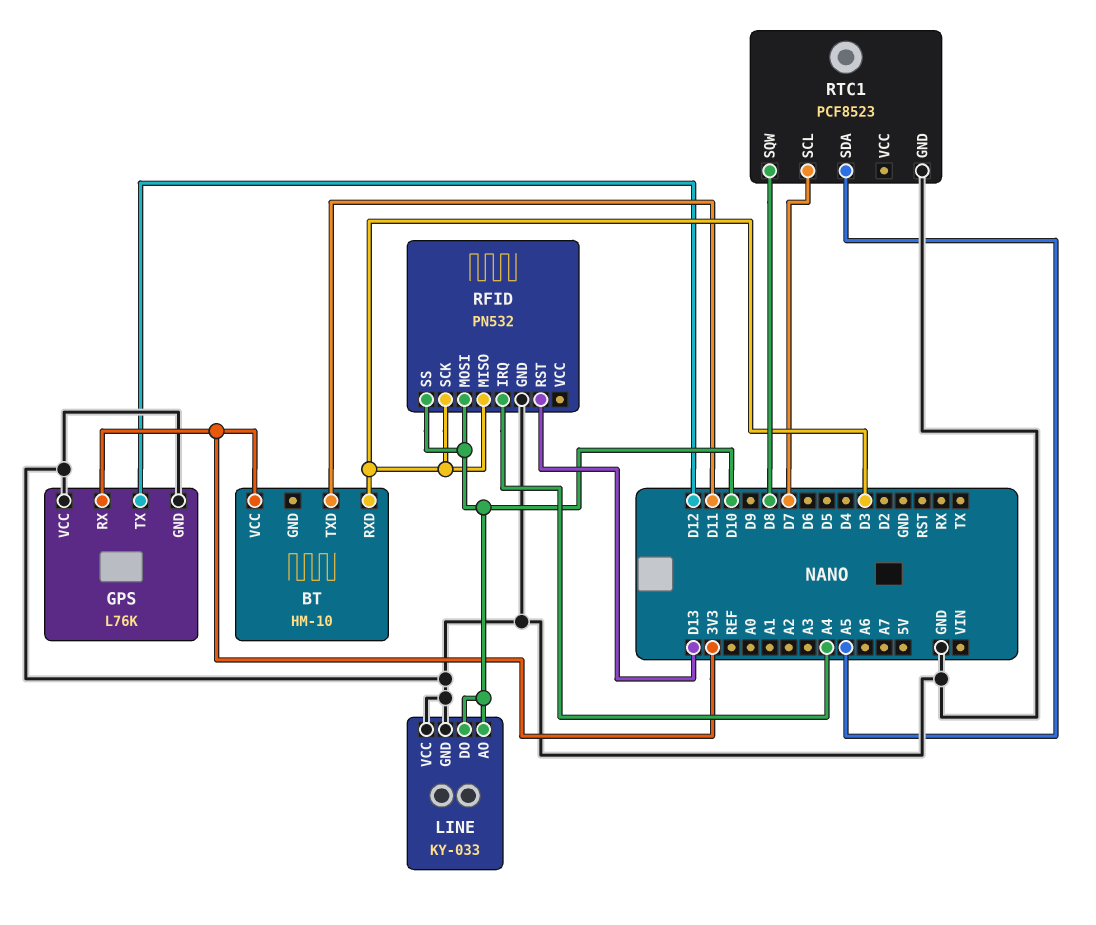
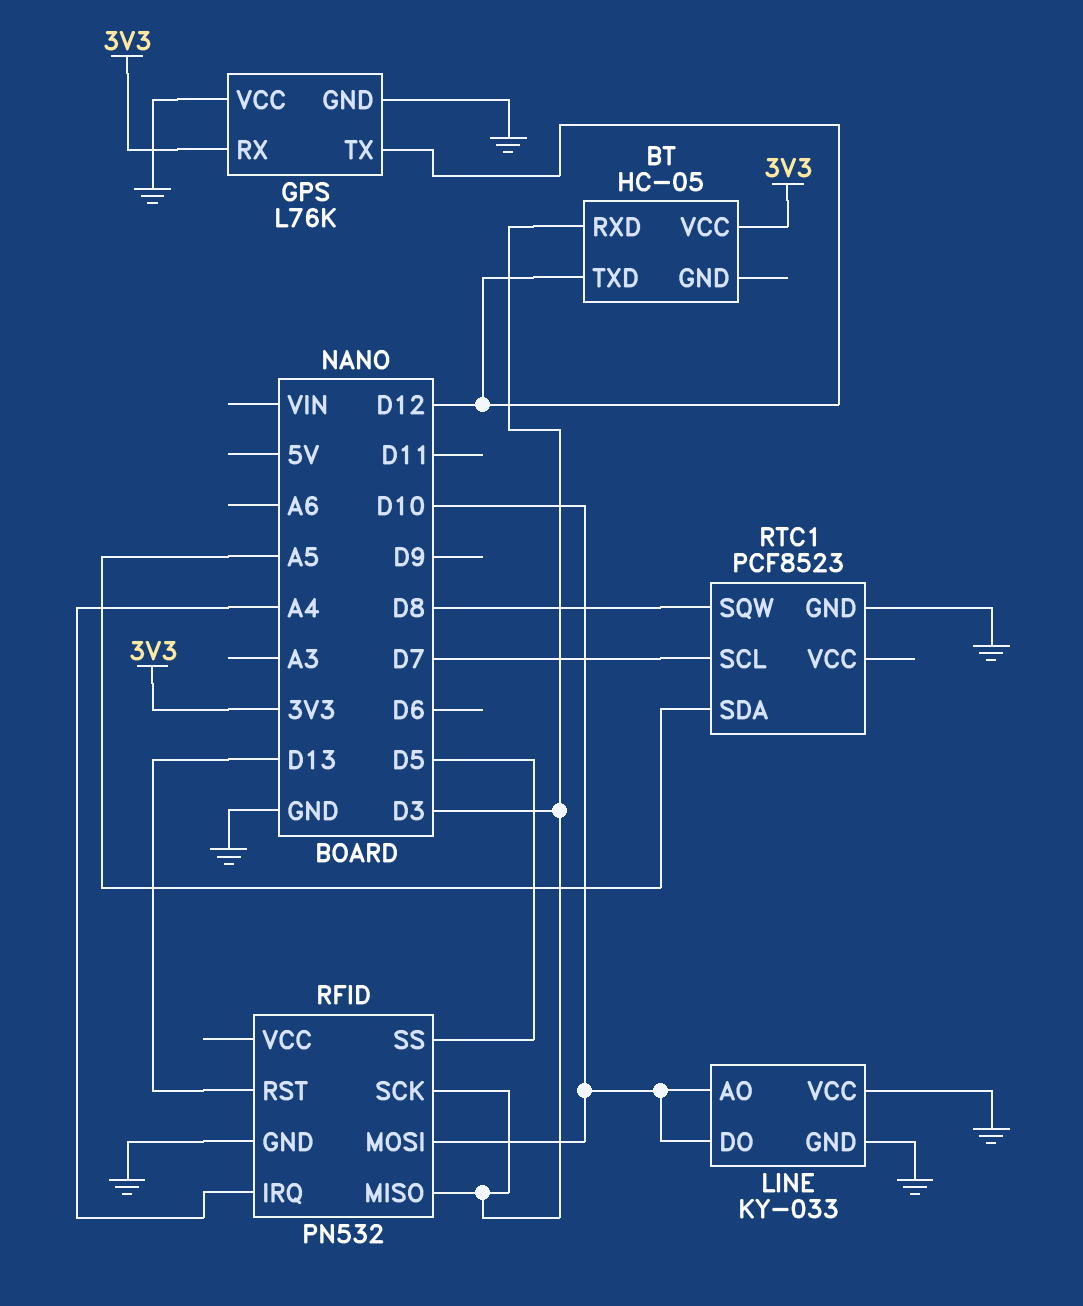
BT: HM-10 -> HC-05
BT pin TXD: D11 -> D12
RFID pin SS: D10 -> D5

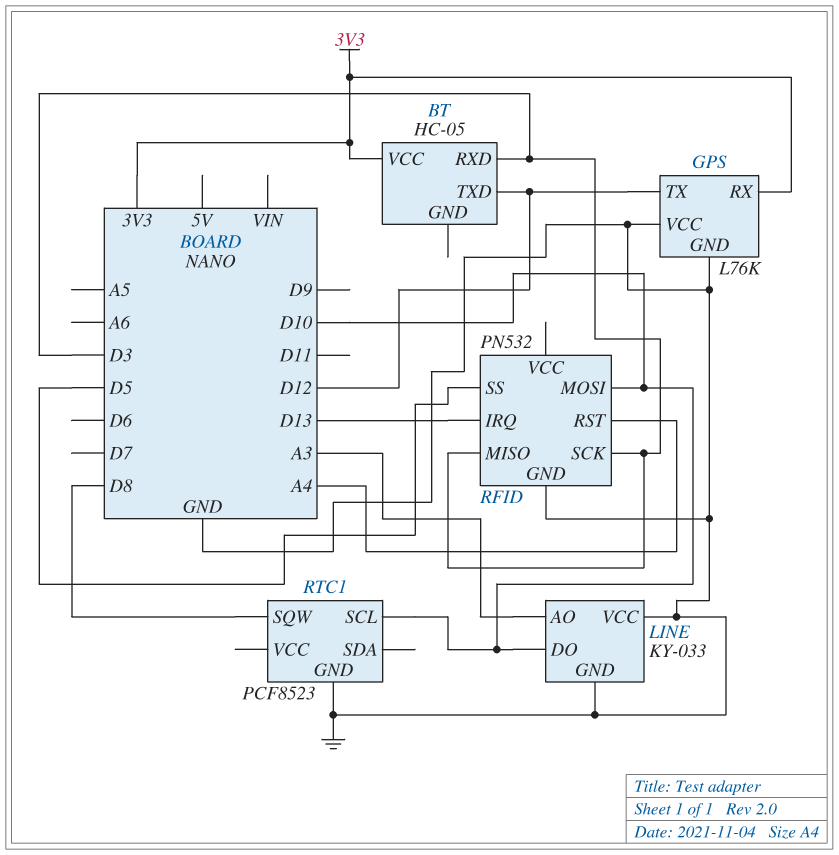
LINE pin AO: D10 -> A3
RFID pin IRQ: A4 -> D13
RFID pin RST: D13 -> A4
RTC1 pin SCL: D7 -> D10
RTC1 pin SDA: A5 -> none

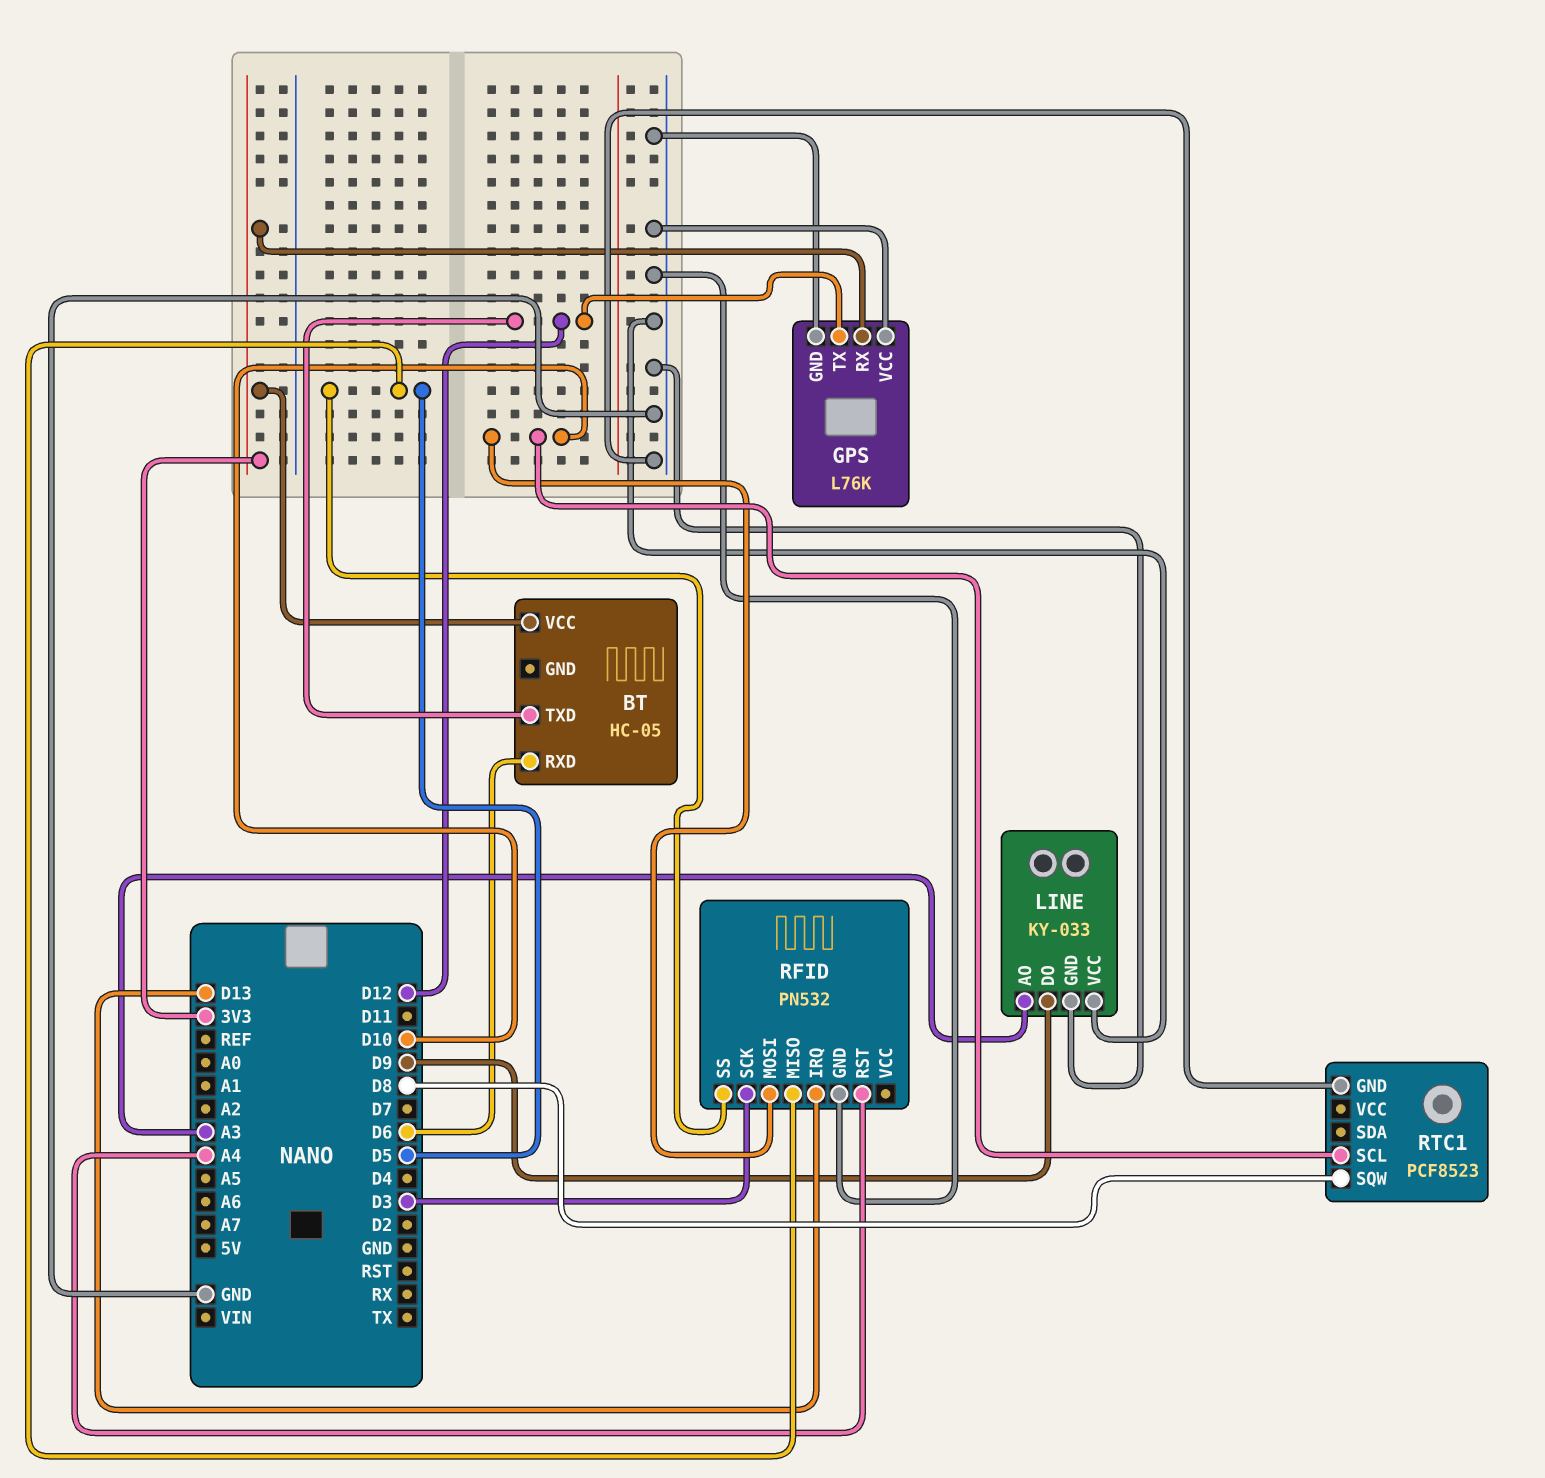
BT pin RXD: D3 -> D6
LINE pin DO: D10 -> D9
RFID pin MISO: D3 -> D5

